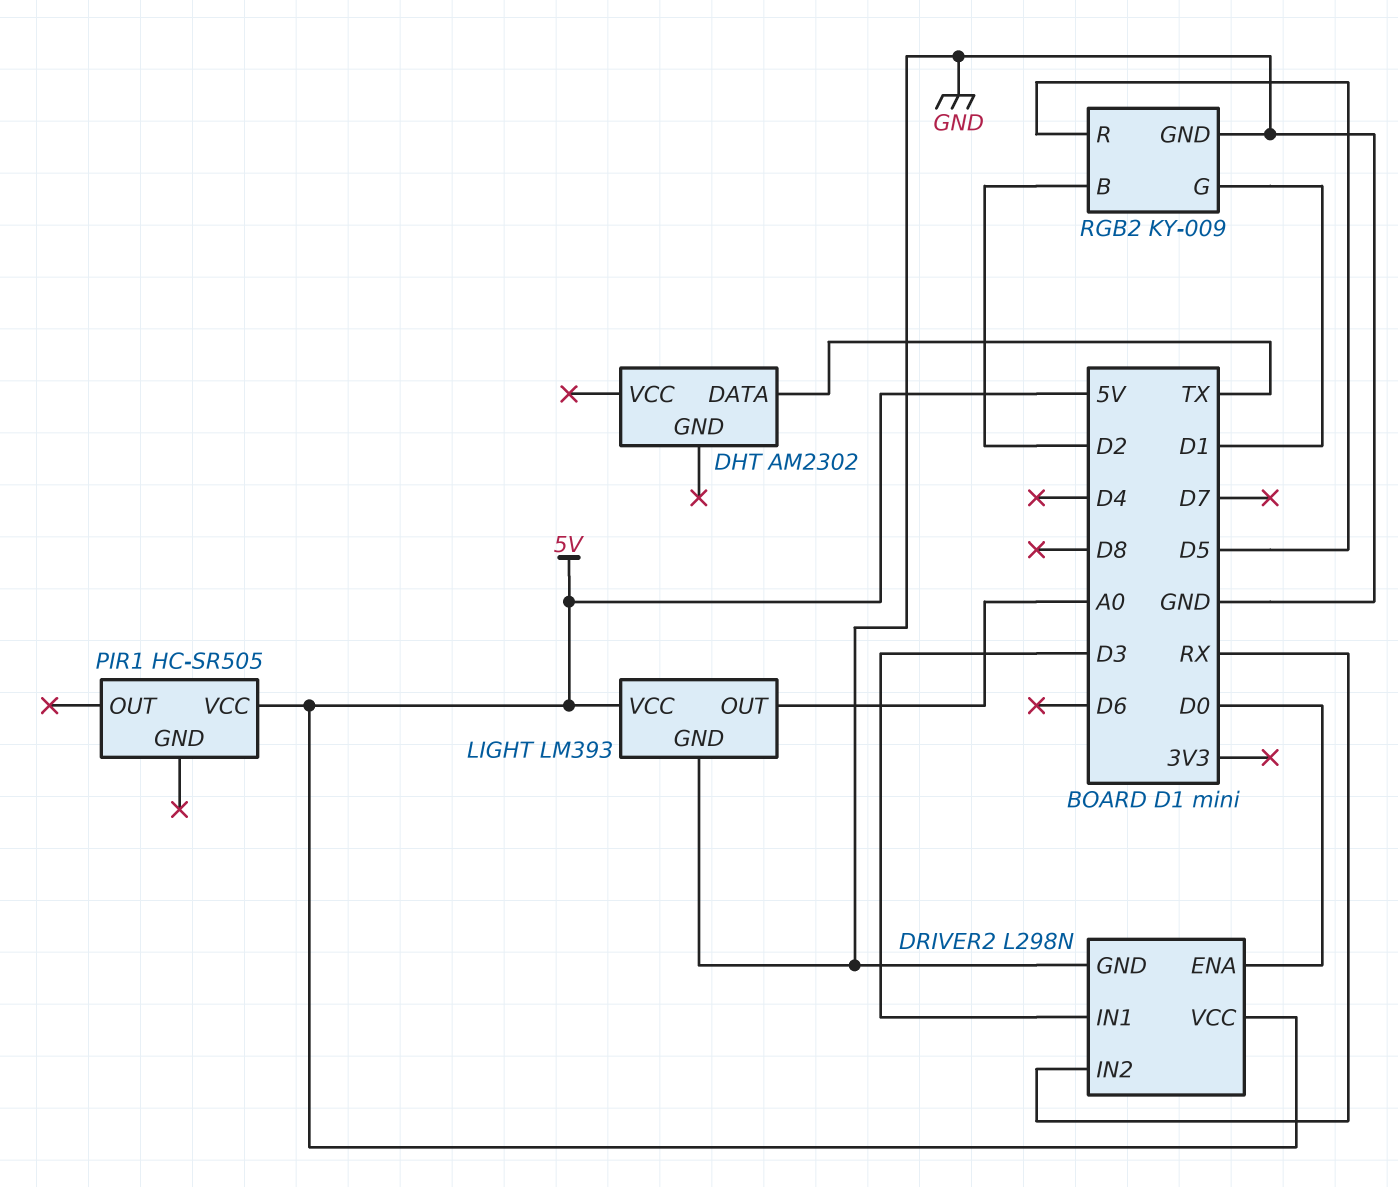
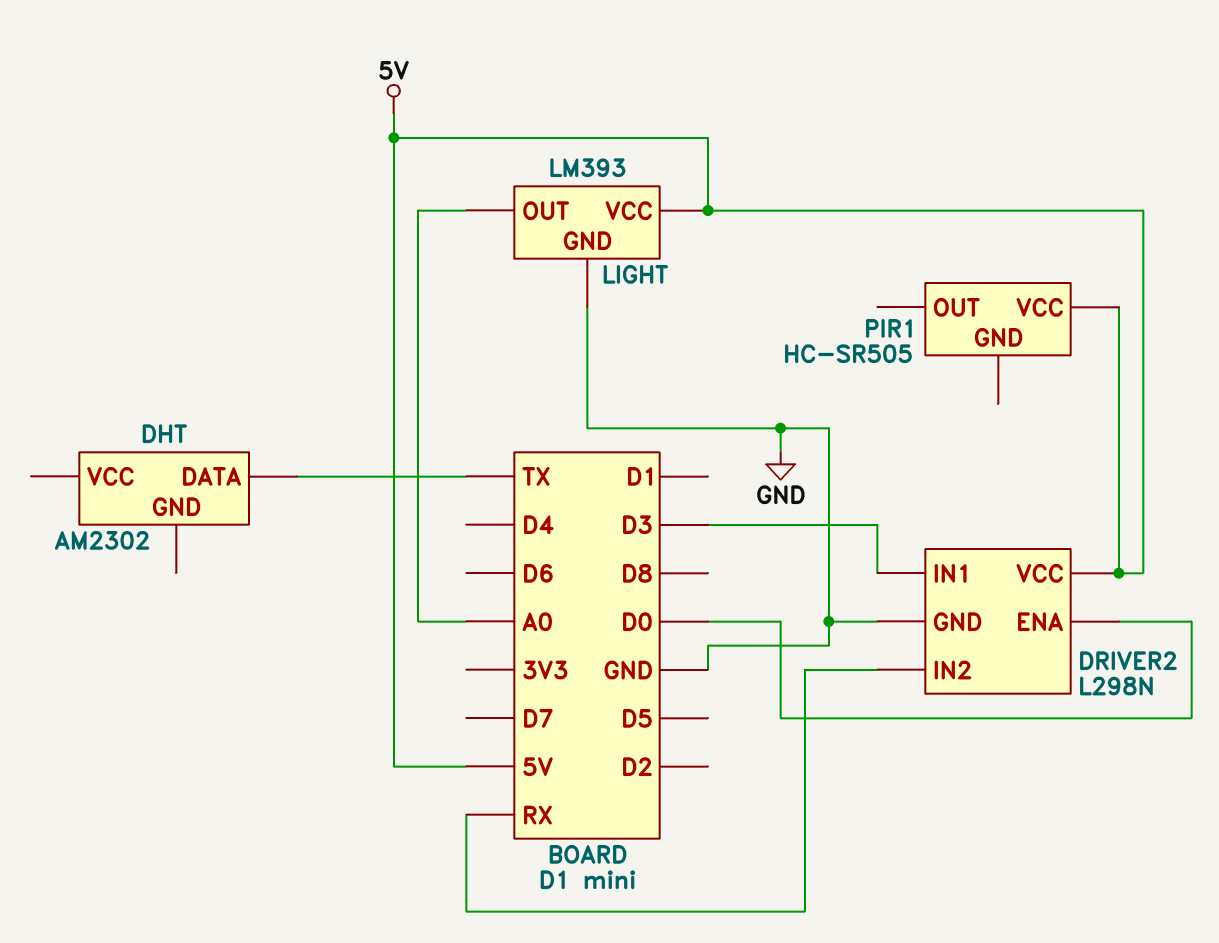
RGB2: KY-009 -> none
RGB2 pin B: D2 -> none
RGB2 pin G: D1 -> none
RGB2 pin GND: GND -> none
RGB2 pin R: D5 -> none

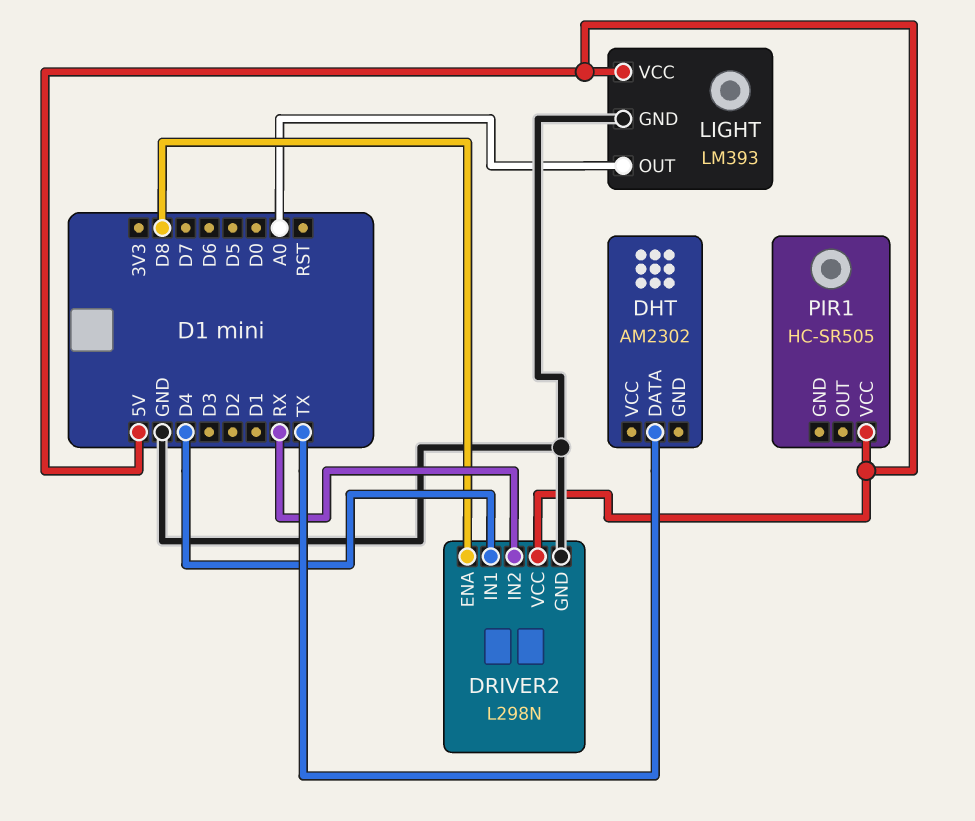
DRIVER2 pin ENA: D0 -> D8
DRIVER2 pin IN1: D3 -> D4

